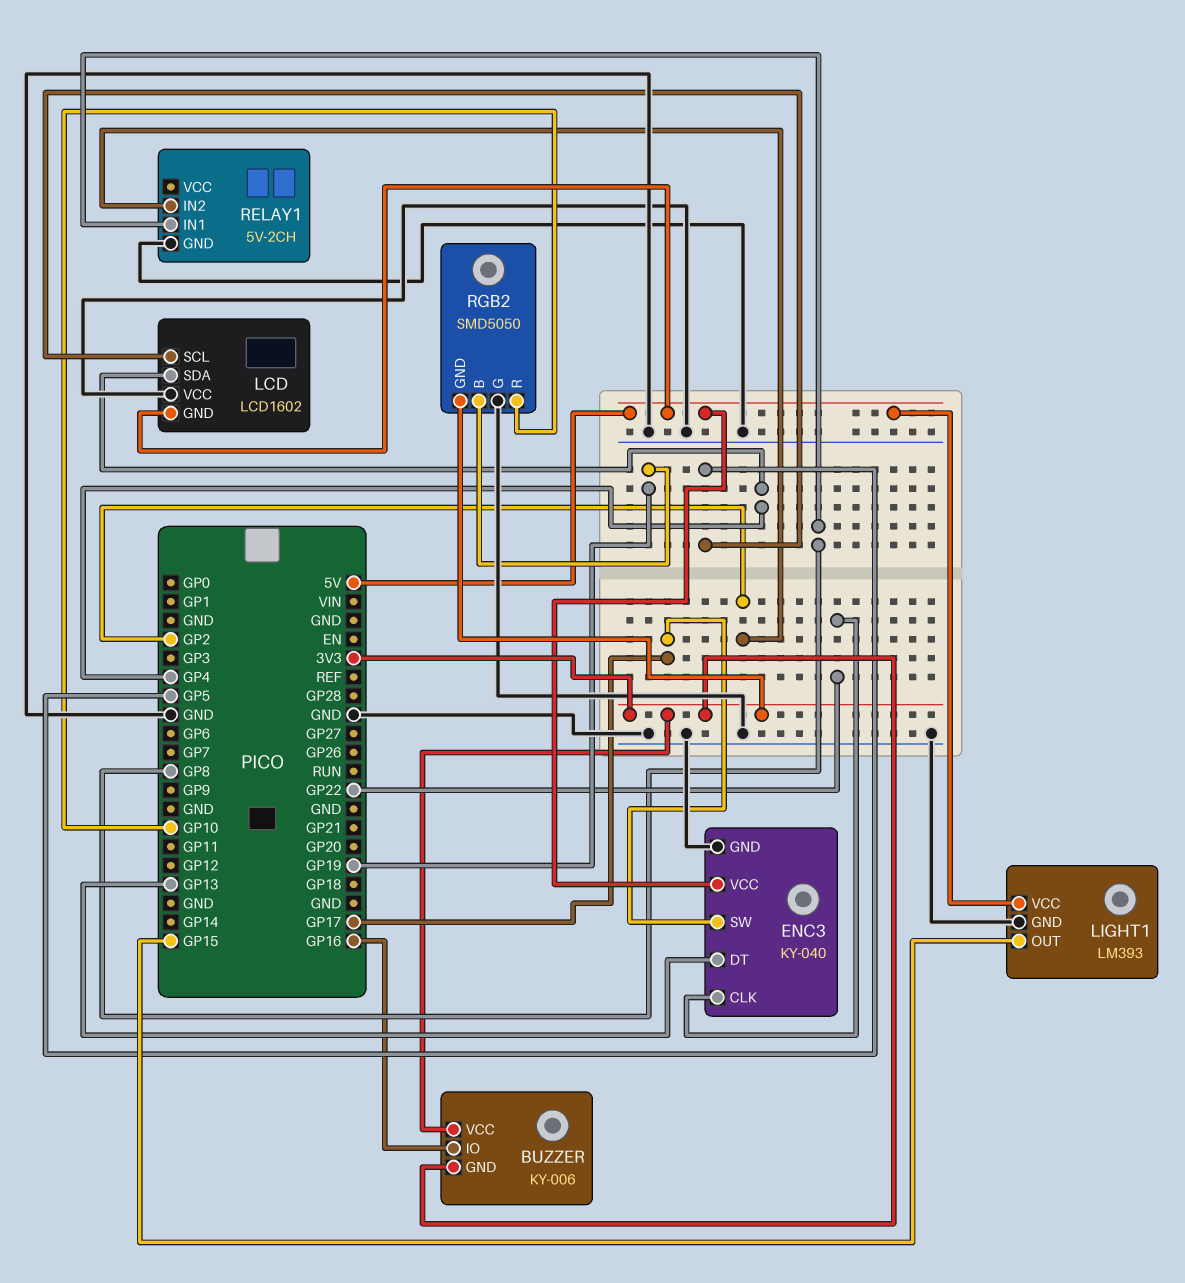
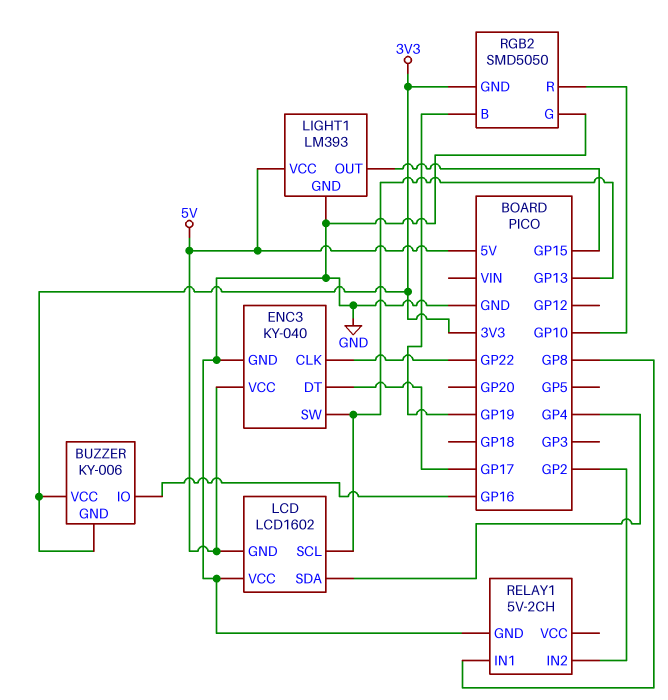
ENC3 pin DT: GP13 -> GP17
ENC3 pin SW: GP17 -> GP13
LCD pin SCL: GP5 -> GP13

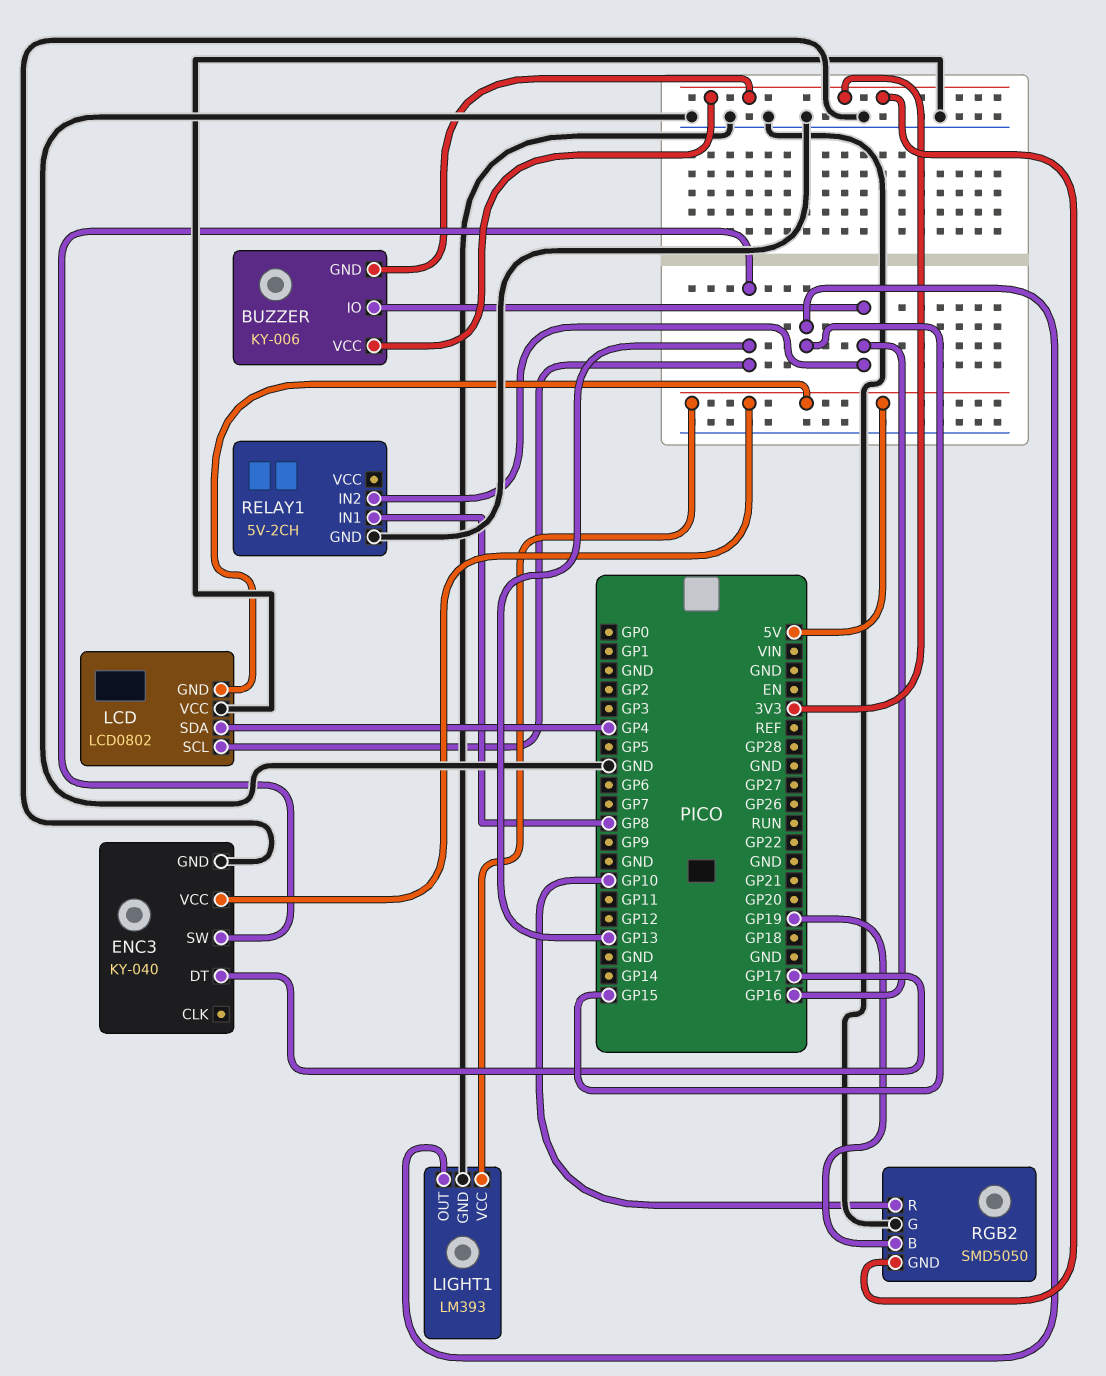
ENC3 pin CLK: GP22 -> none
LCD: LCD1602 -> LCD0802
RELAY1 pin IN2: GP2 -> GP16

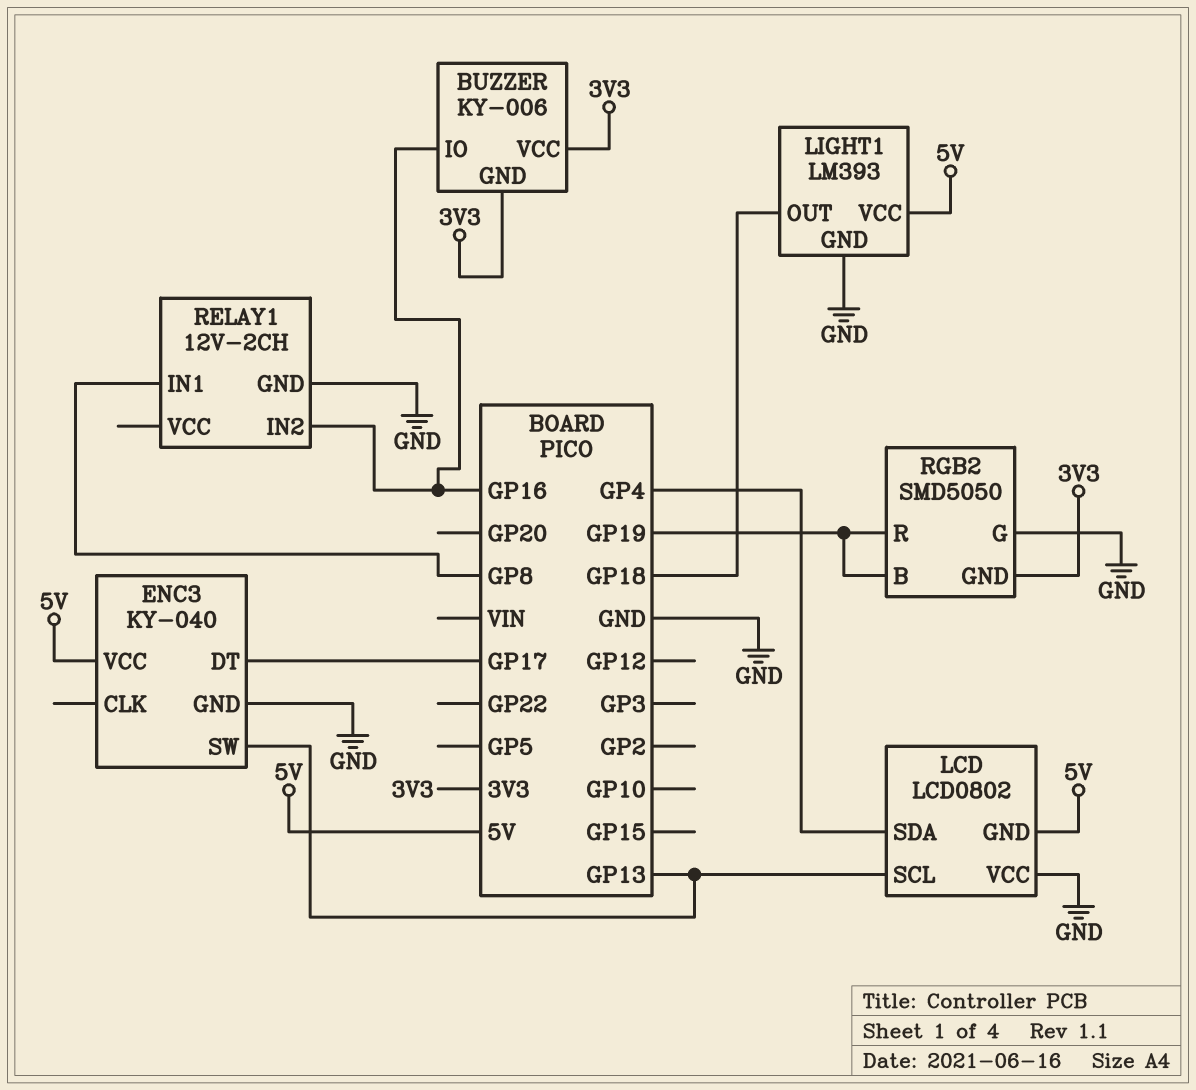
LIGHT1 pin OUT: GP15 -> GP18
RELAY1: 5V-2CH -> 12V-2CH
RGB2 pin R: GP10 -> GP19

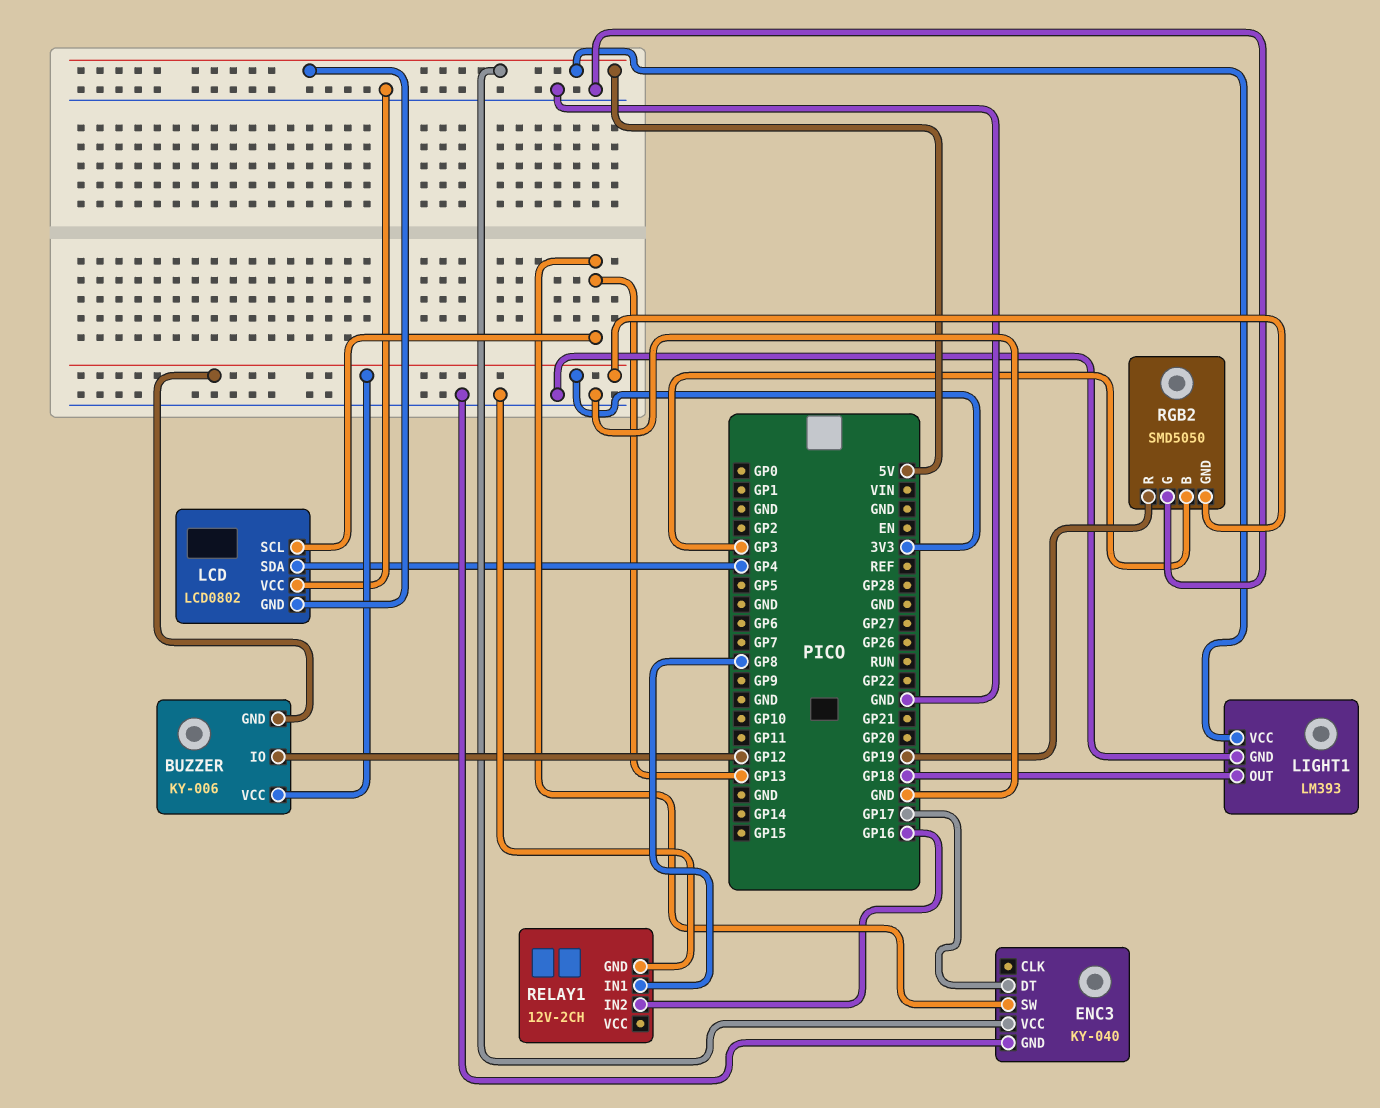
BUZZER pin IO: GP16 -> GP12
RGB2 pin B: GP19 -> GP3

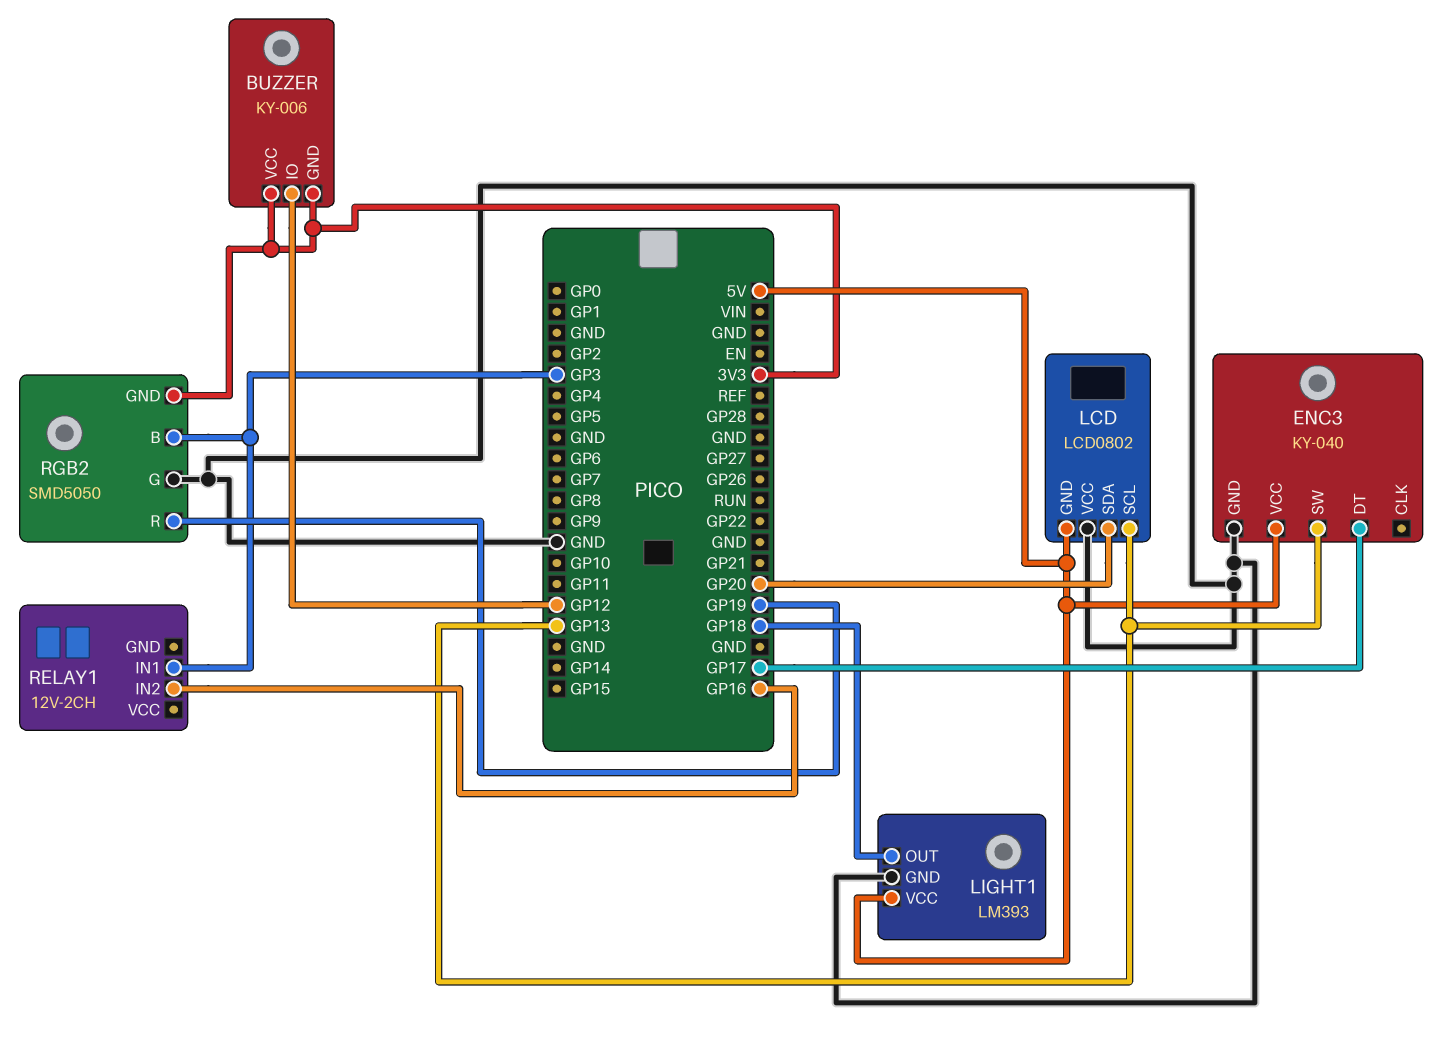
LCD pin SDA: GP4 -> GP20
RELAY1 pin GND: GND -> none
RELAY1 pin IN1: GP8 -> GP3

